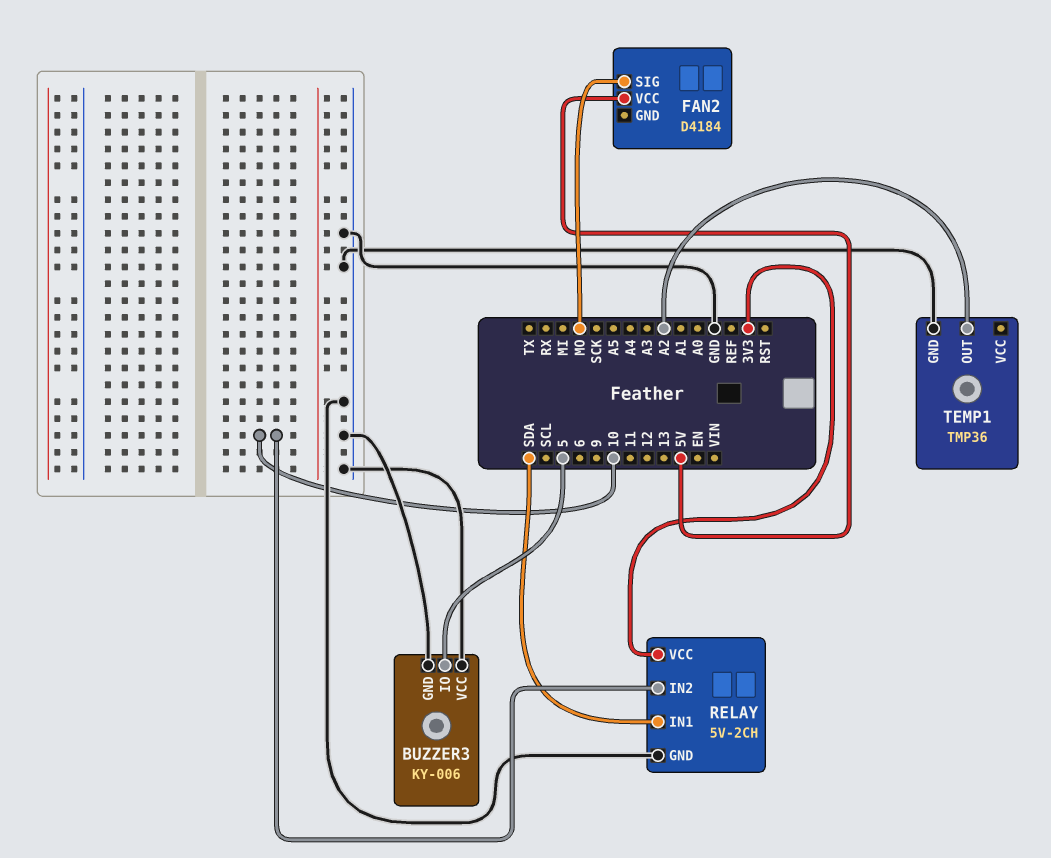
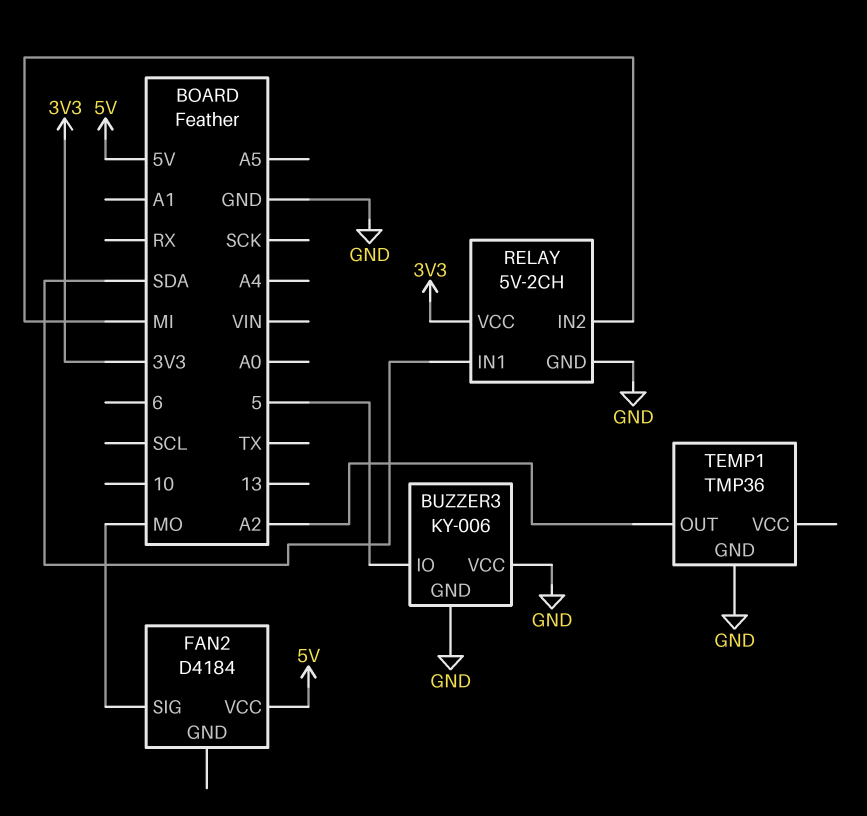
RELAY pin IN2: 10 -> MI

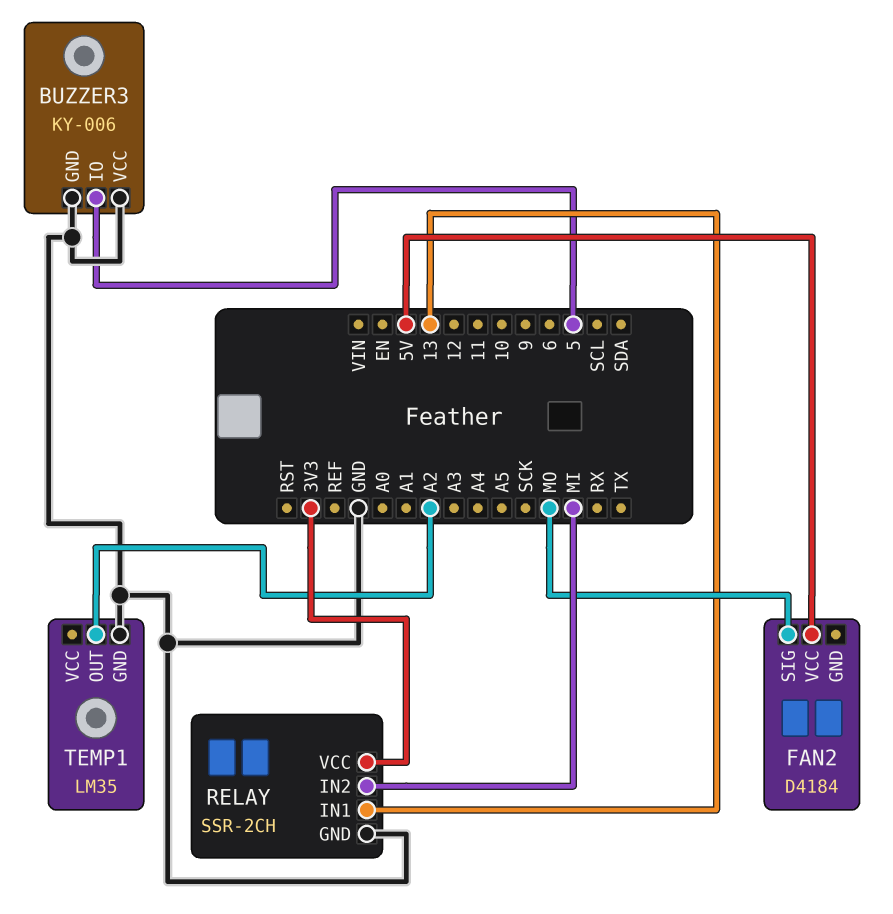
RELAY: 5V-2CH -> SSR-2CH
RELAY pin IN1: SDA -> 13
TEMP1: TMP36 -> LM35

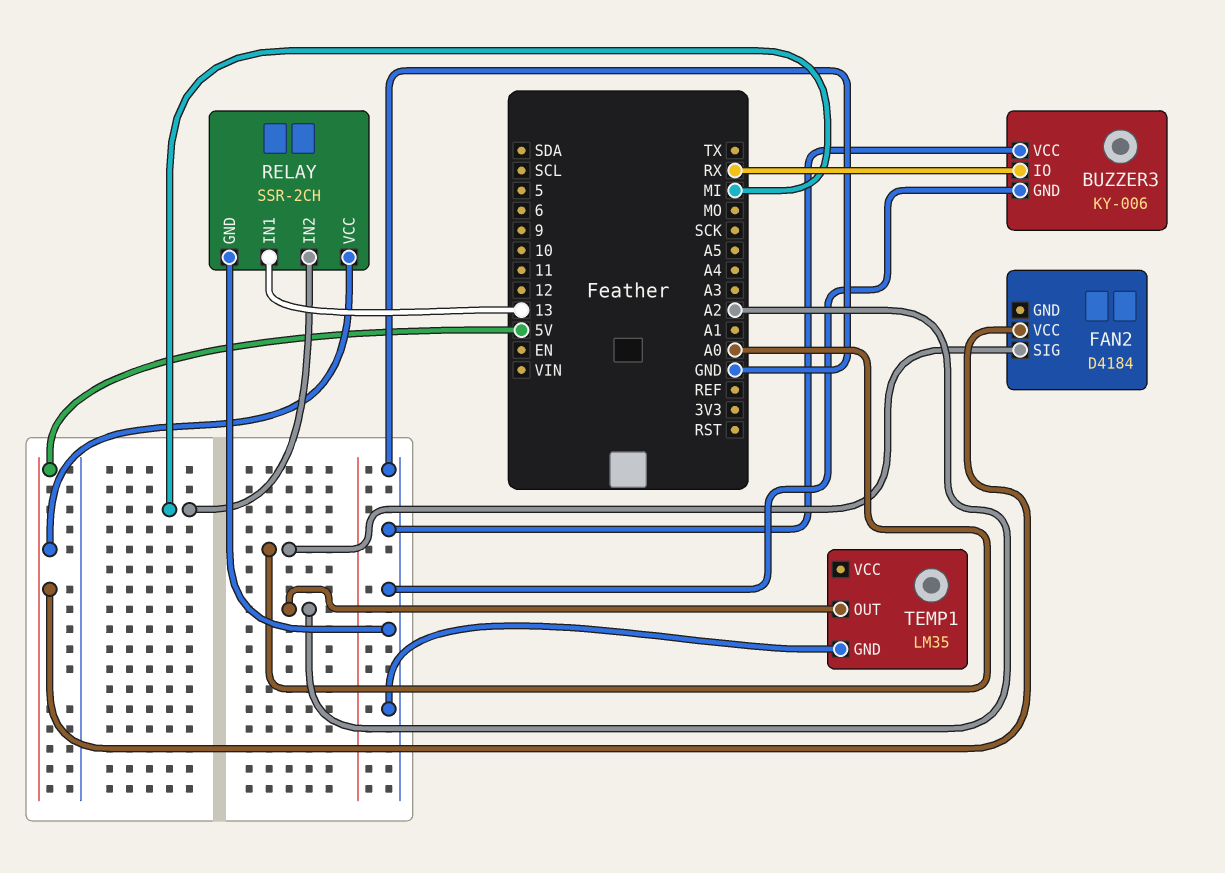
BUZZER3 pin IO: 5 -> RX
FAN2 pin SIG: MO -> A0
RELAY pin VCC: 3V3 -> 5V

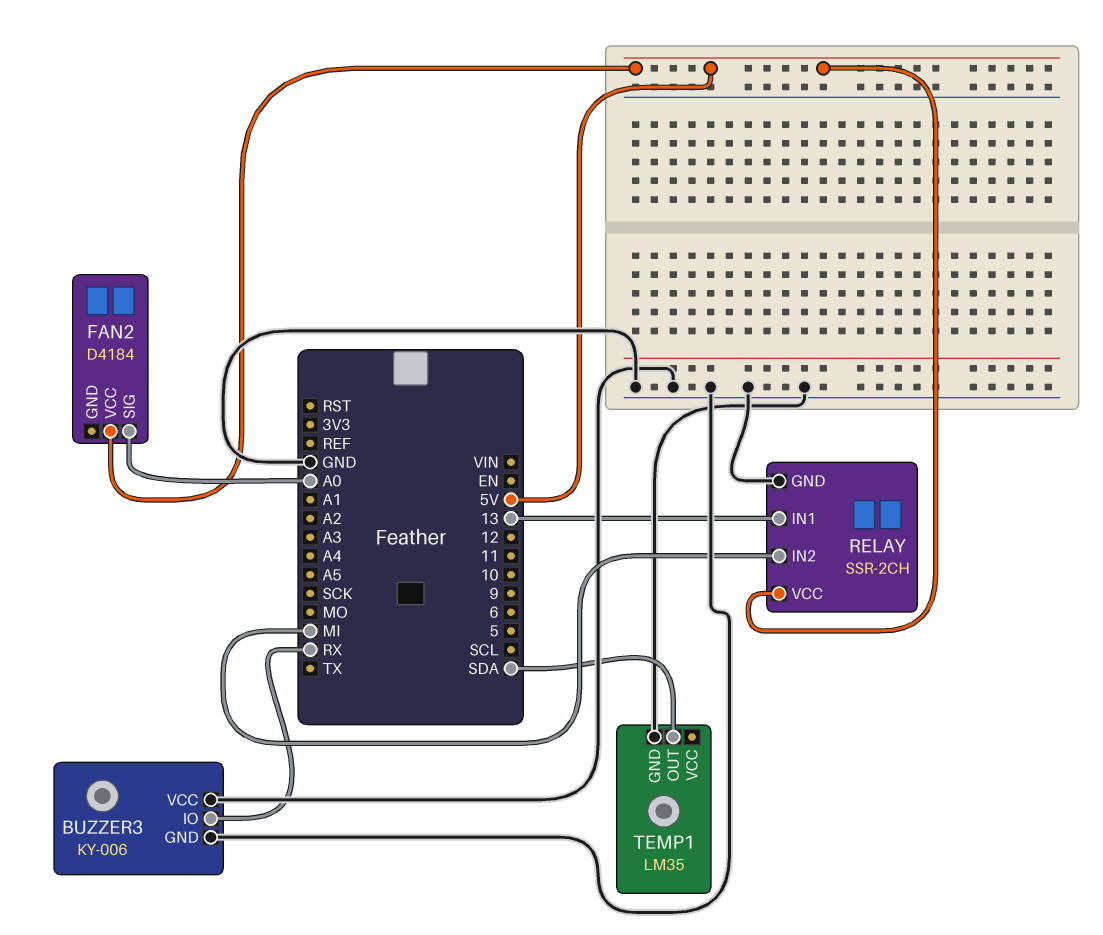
TEMP1 pin OUT: A2 -> SDA

